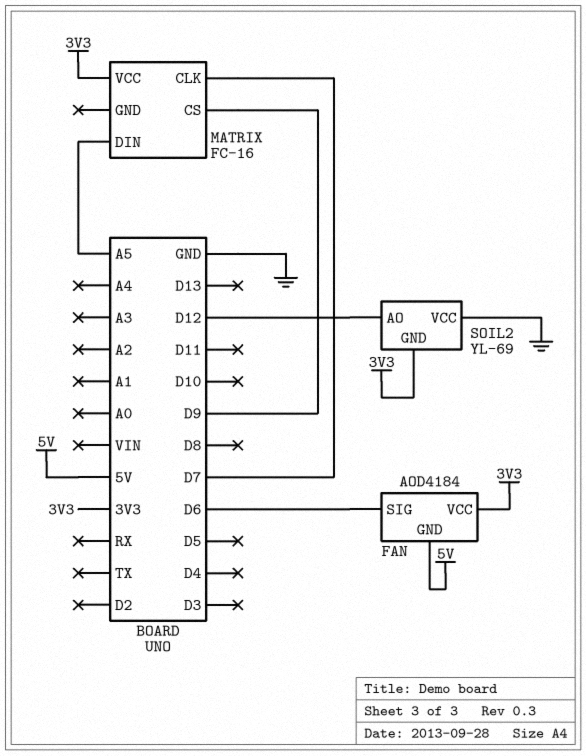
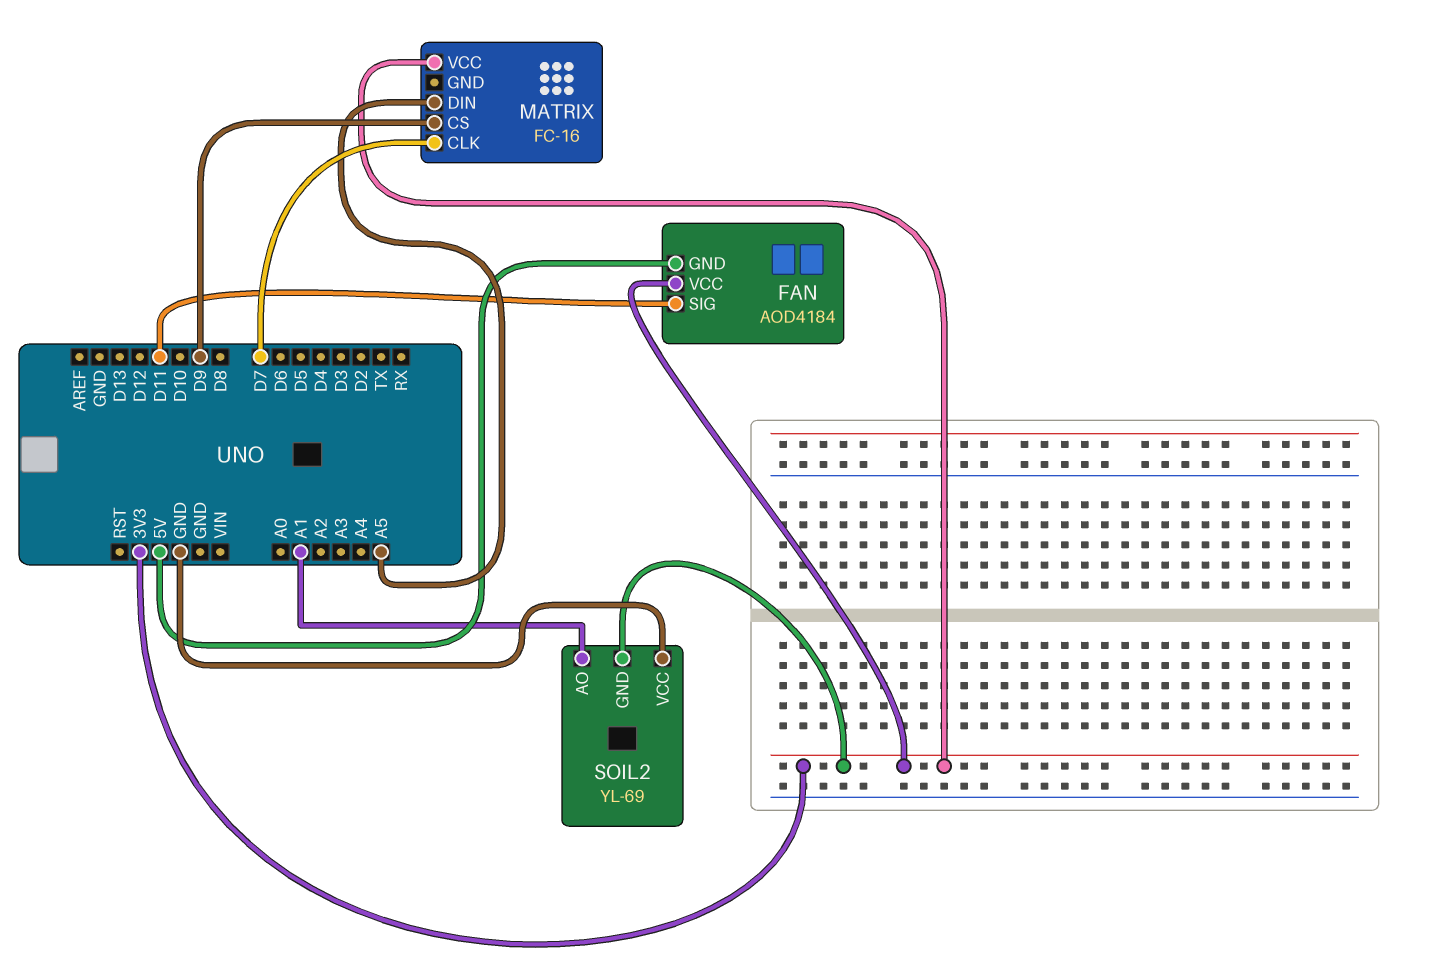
FAN pin SIG: D6 -> D11
SOIL2 pin AO: D12 -> A1

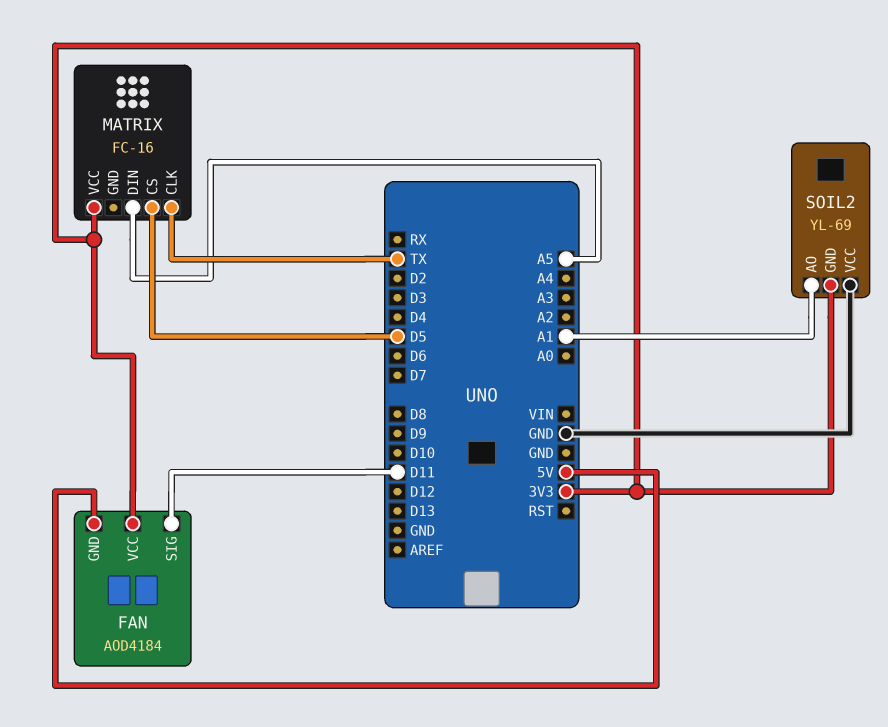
MATRIX pin CLK: D7 -> TX
MATRIX pin CS: D9 -> D5

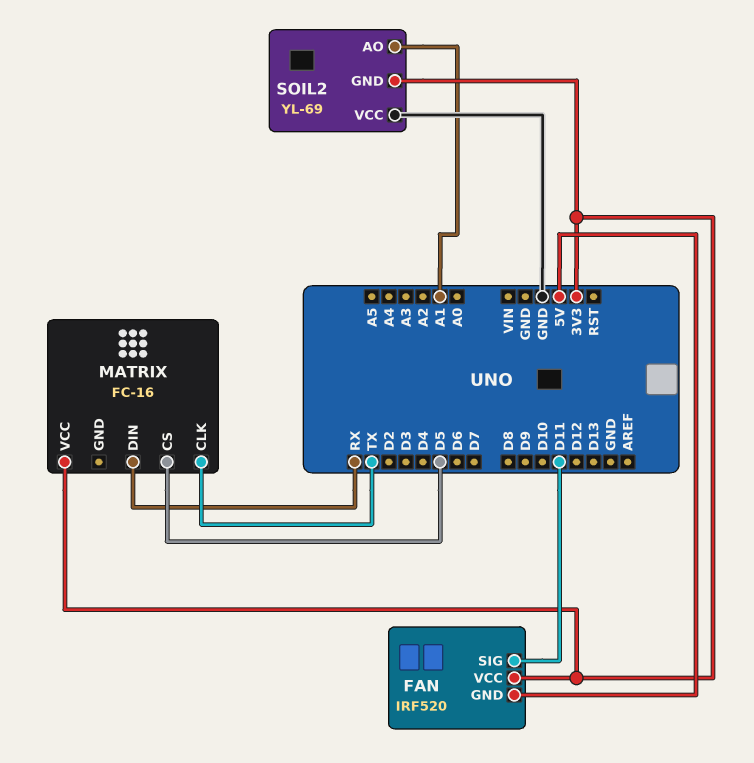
FAN: AOD4184 -> IRF520
MATRIX pin DIN: A5 -> RX

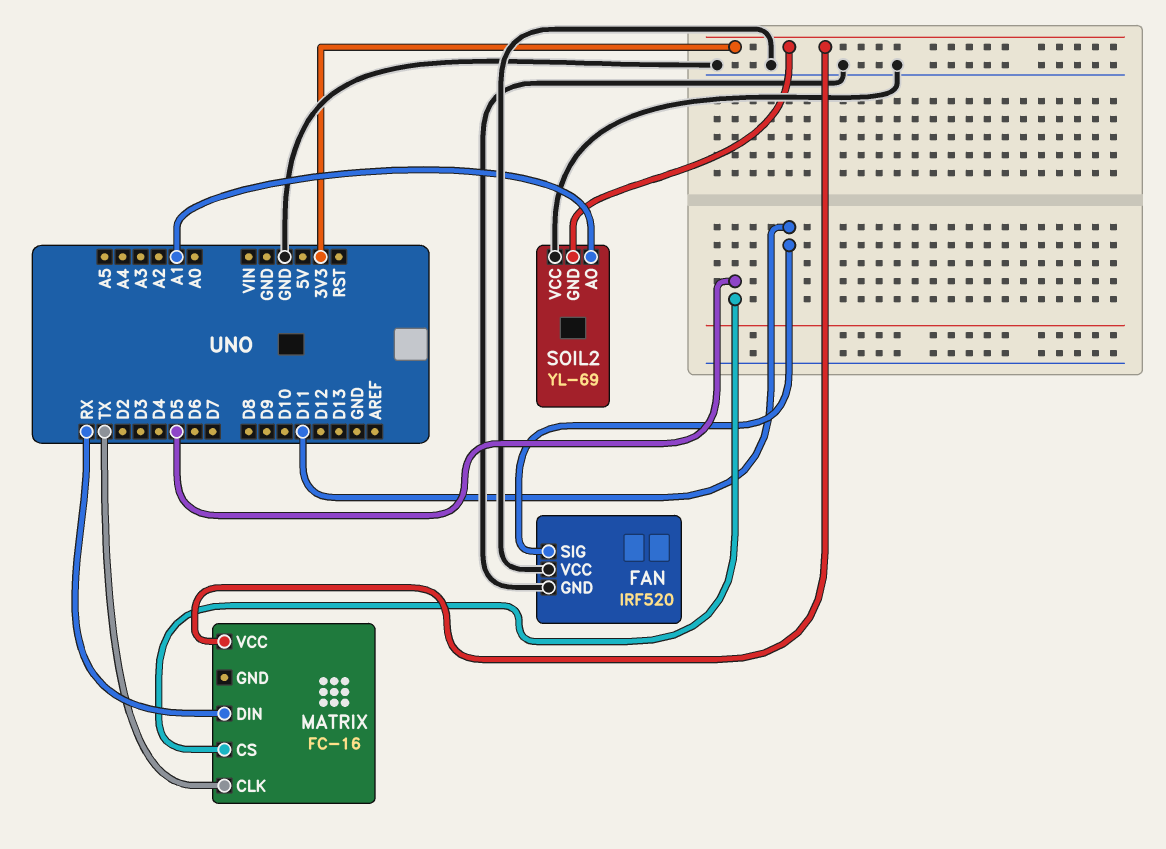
FAN pin GND: 5V -> GND
FAN pin VCC: 3V3 -> GND

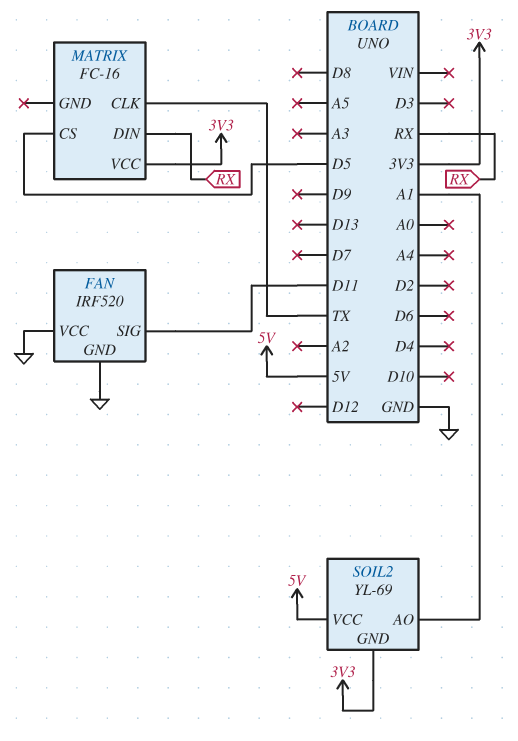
SOIL2 pin VCC: GND -> 5V

